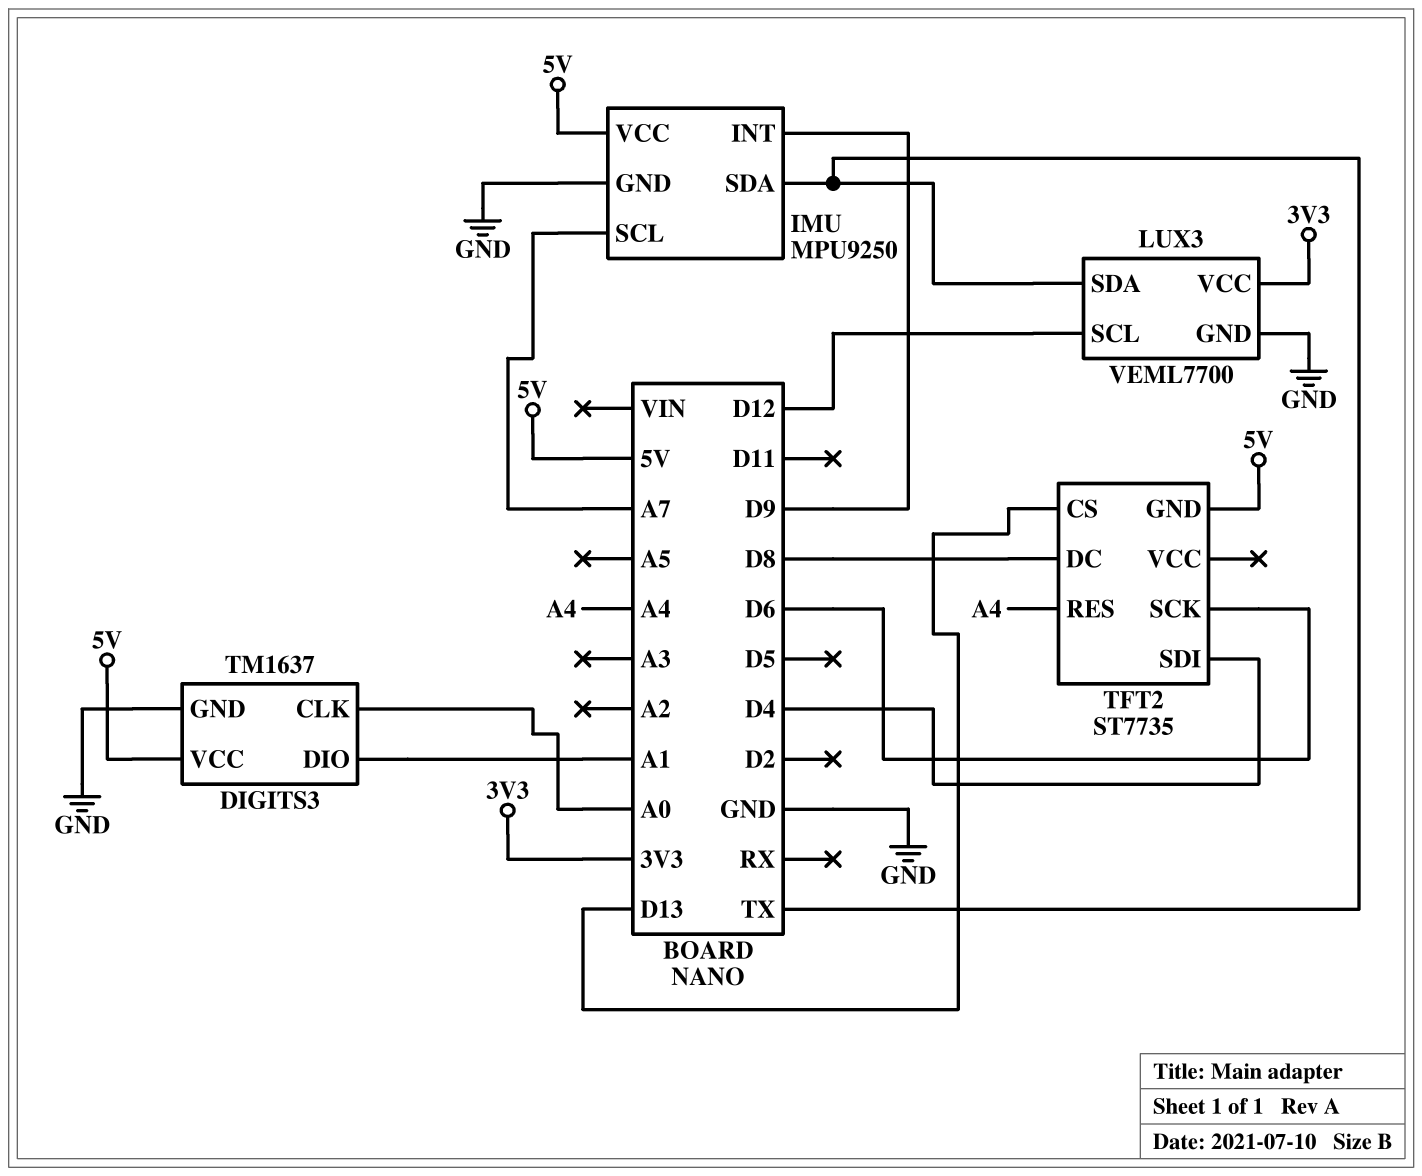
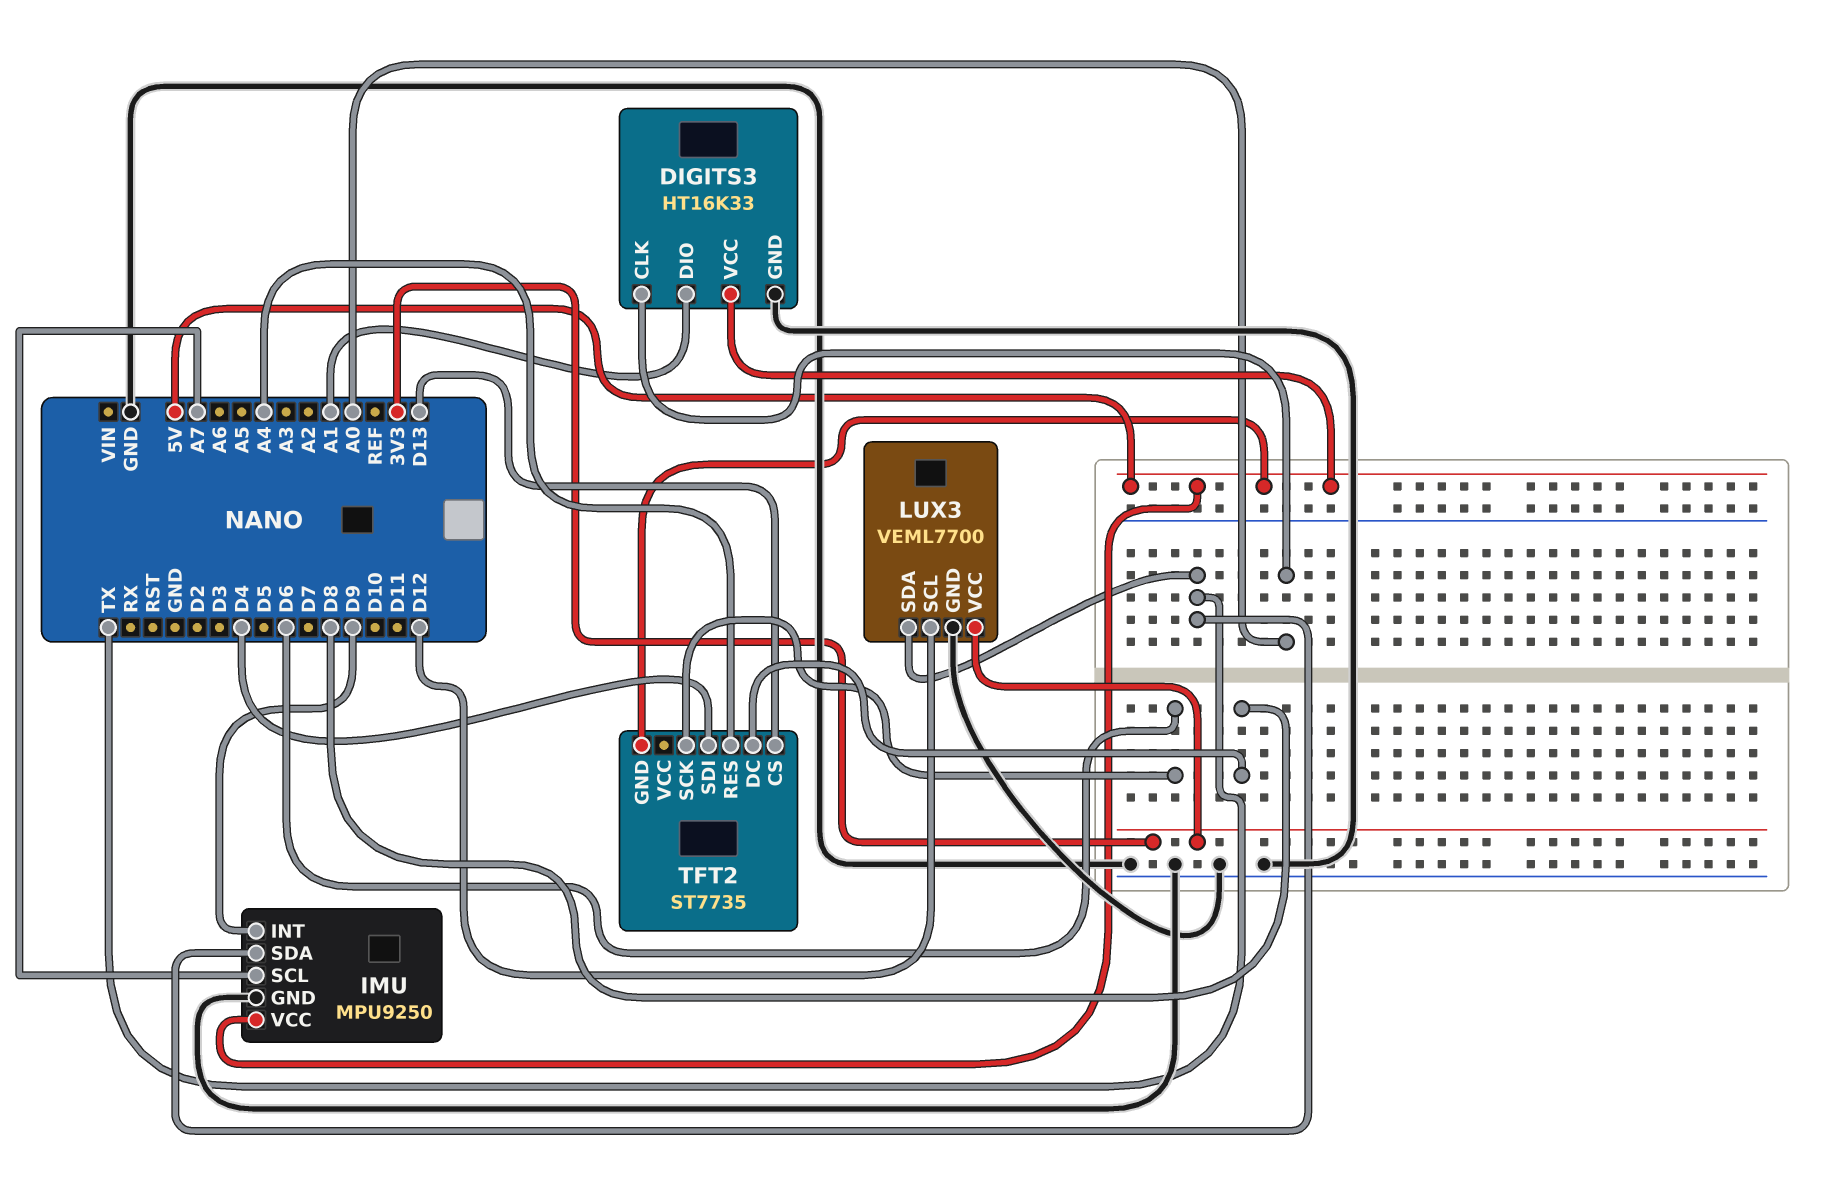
DIGITS3: TM1637 -> HT16K33

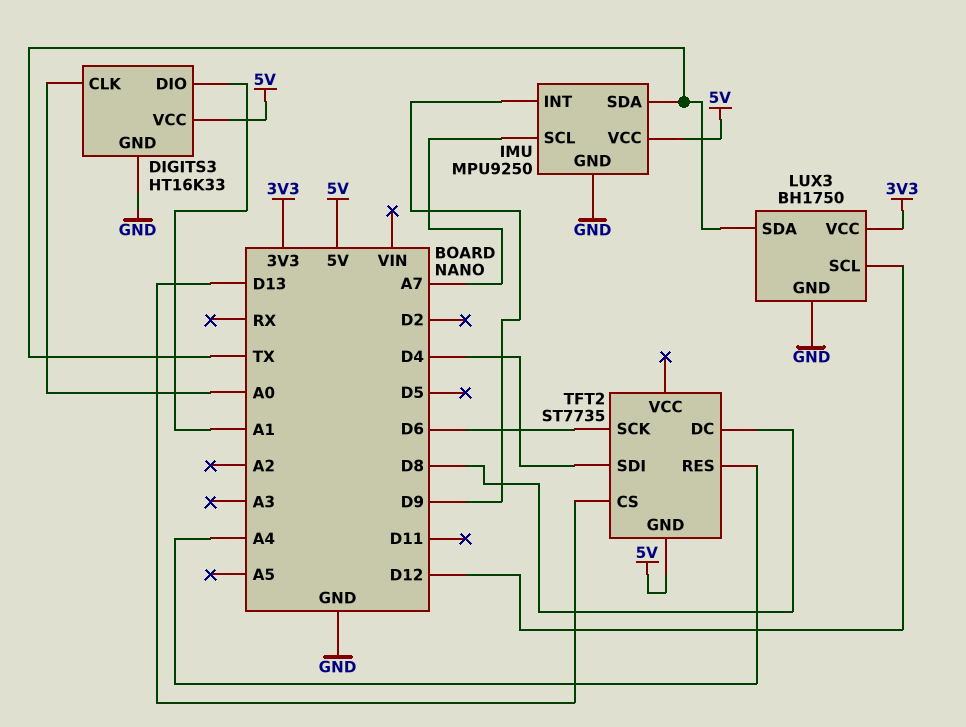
LUX3: VEML7700 -> BH1750

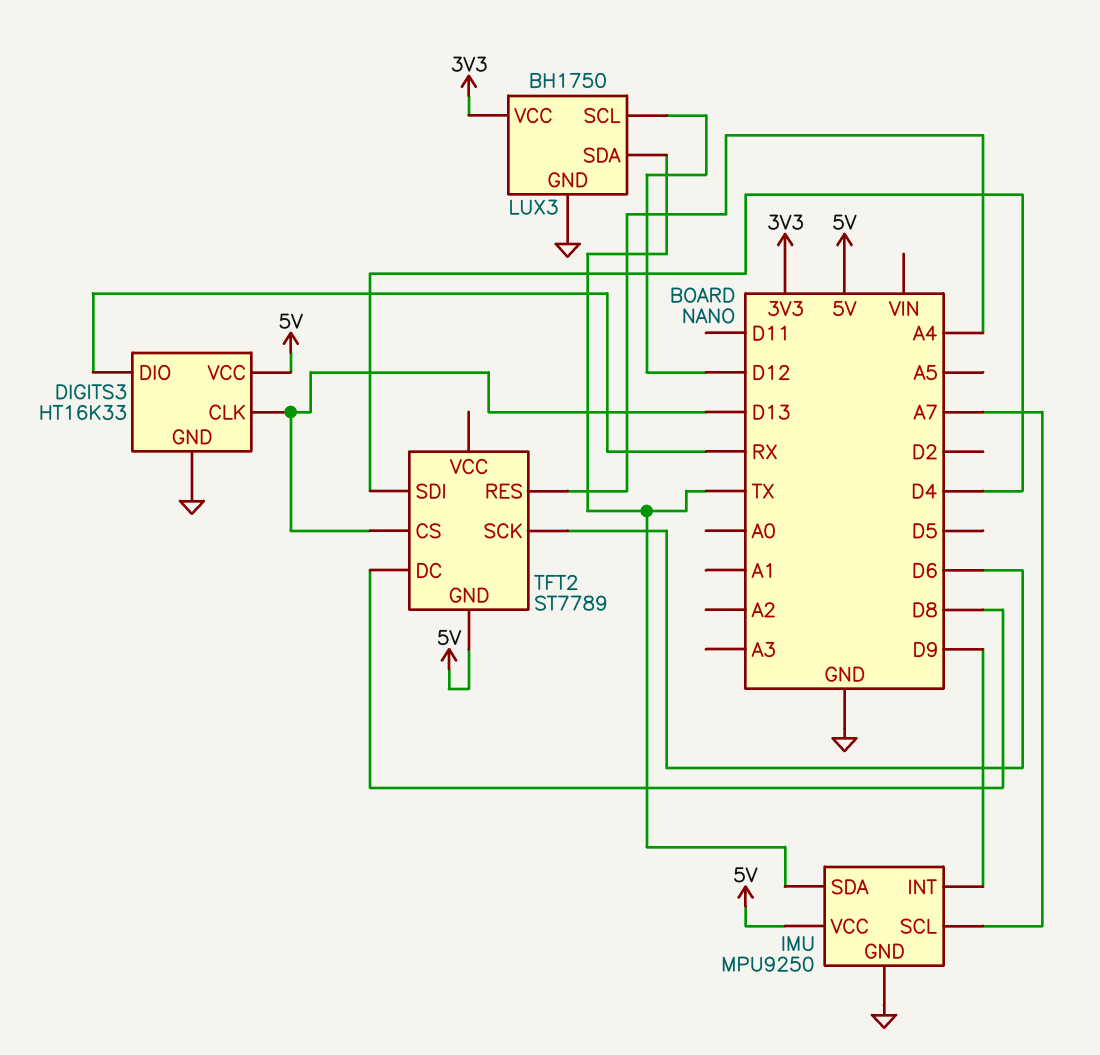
DIGITS3 pin CLK: A0 -> D13
DIGITS3 pin DIO: A1 -> RX
TFT2: ST7735 -> ST7789

